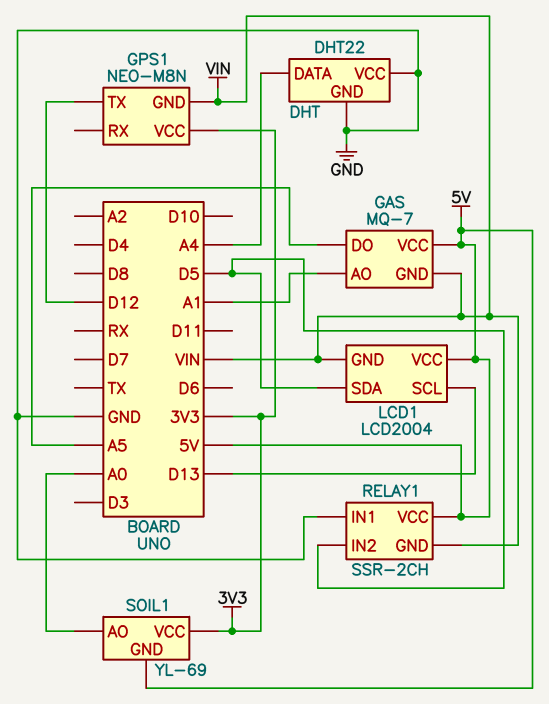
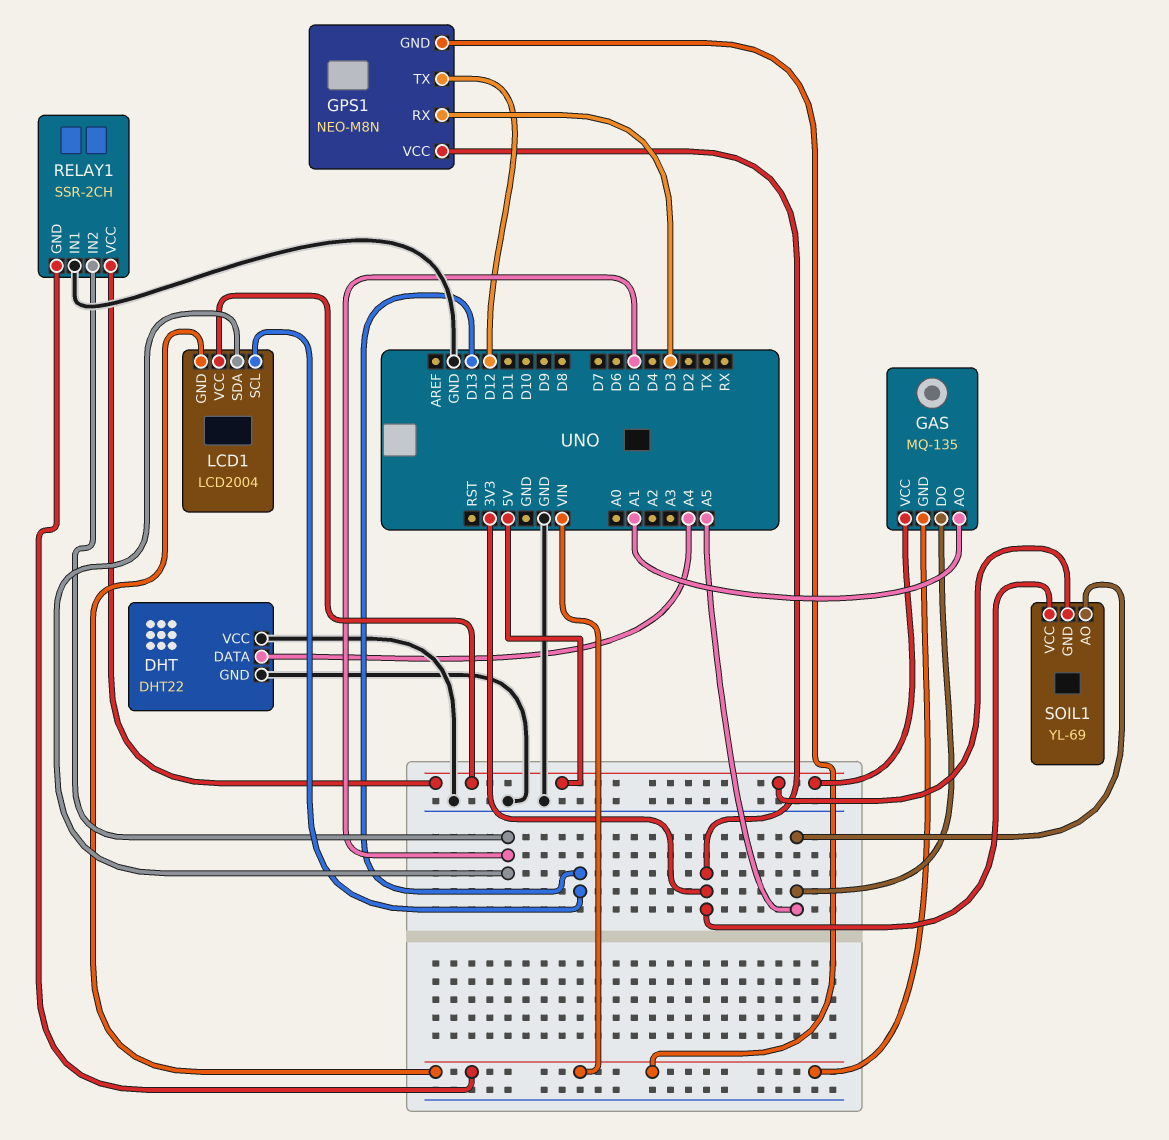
GAS: MQ-7 -> MQ-135
GPS1 pin RX: none -> D3
SOIL1 pin AO: A0 -> A5

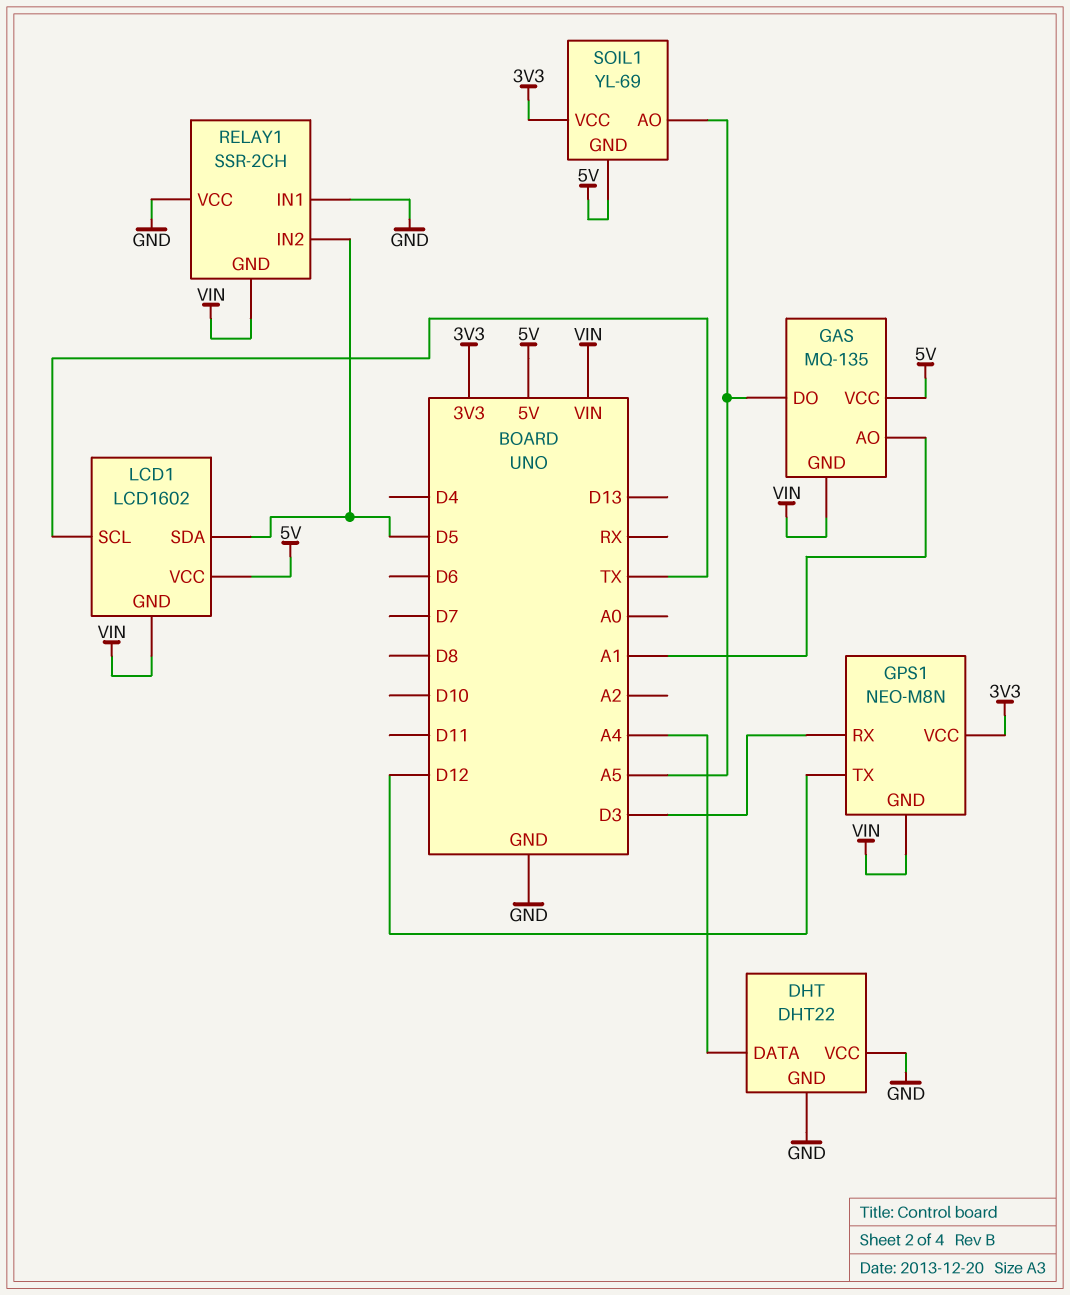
LCD1: LCD2004 -> LCD1602
LCD1 pin SCL: D13 -> TX
RELAY1 pin VCC: 5V -> GND

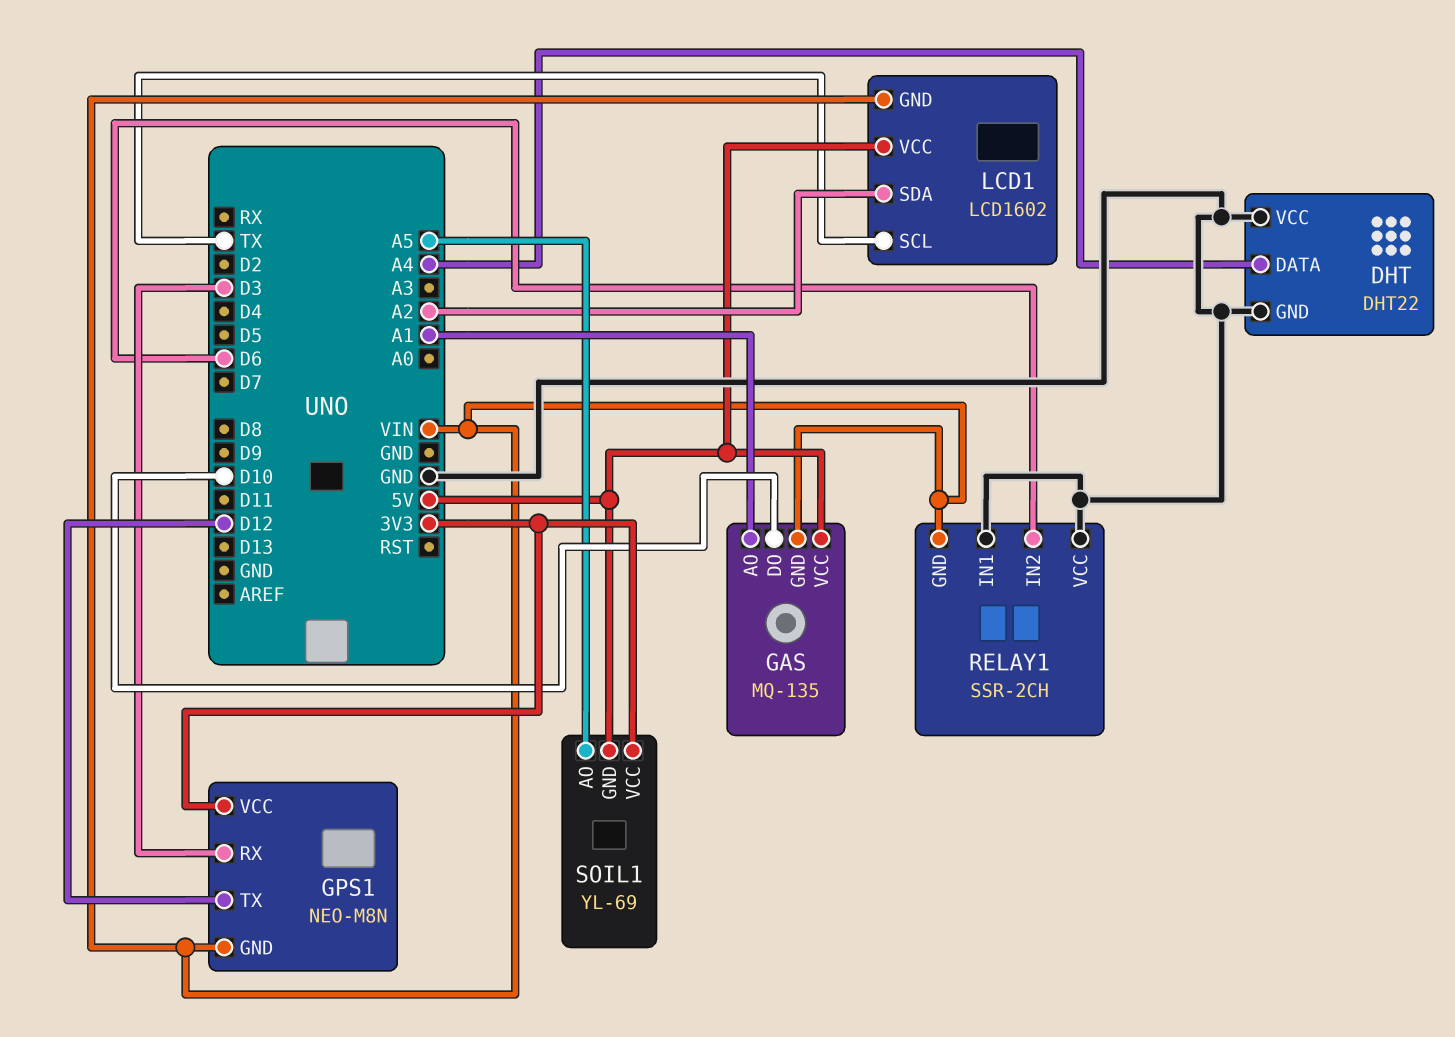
GAS pin DO: A5 -> D10
LCD1 pin SDA: D5 -> A2
RELAY1 pin IN2: D5 -> D6

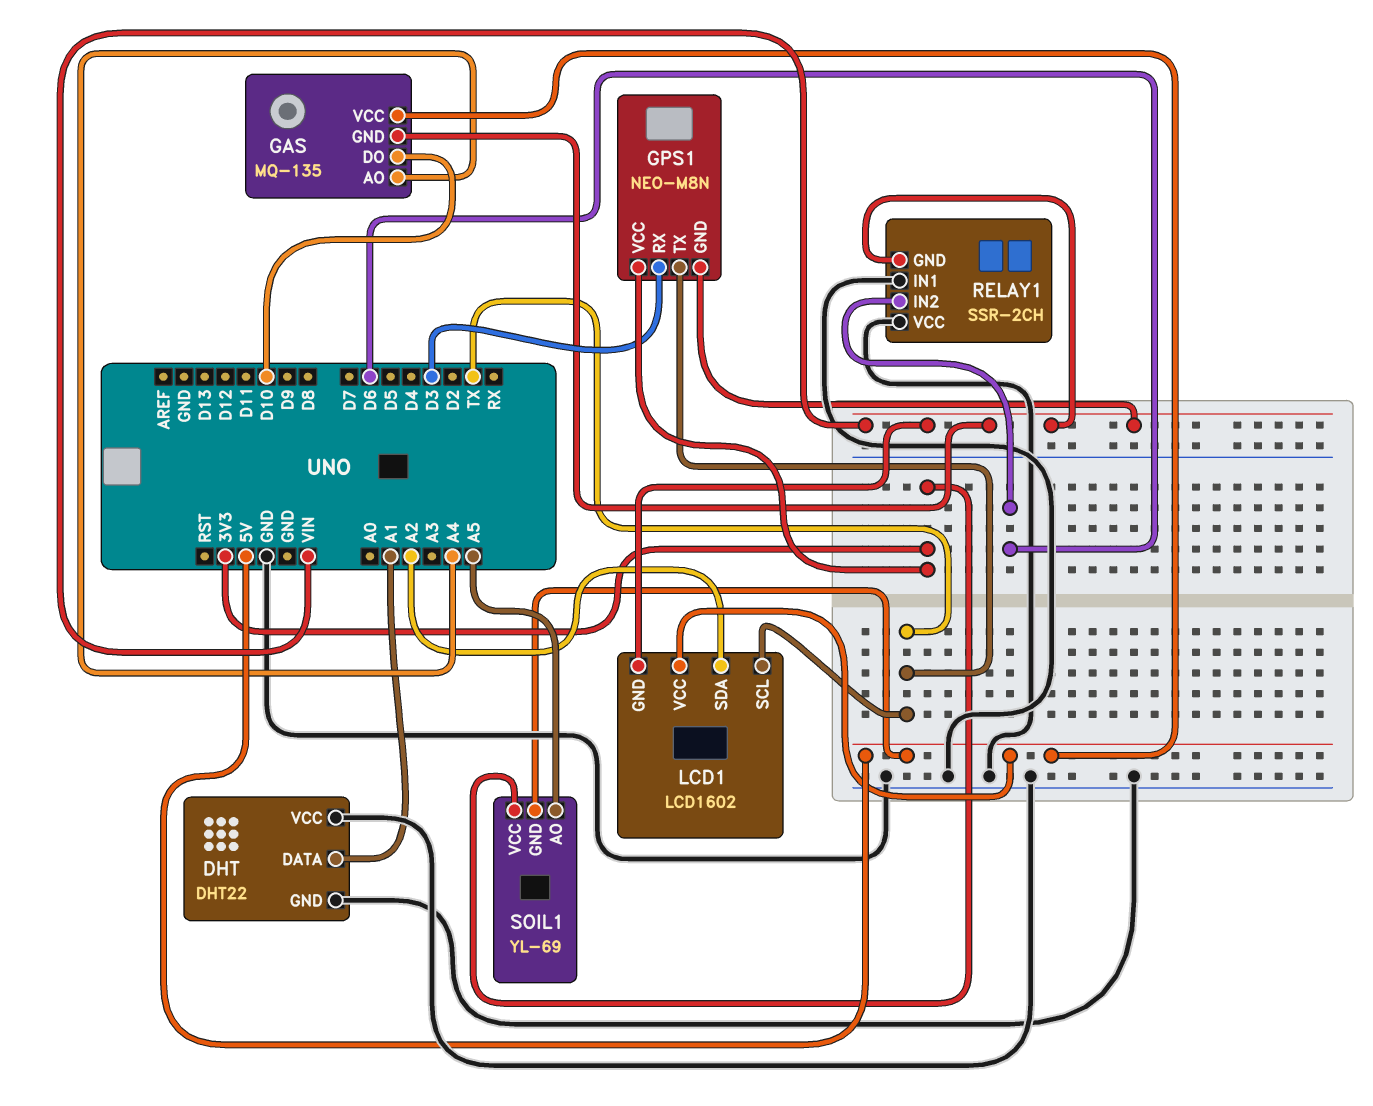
DHT pin DATA: A4 -> A1
GAS pin AO: A1 -> A4
GPS1 pin TX: D12 -> TX

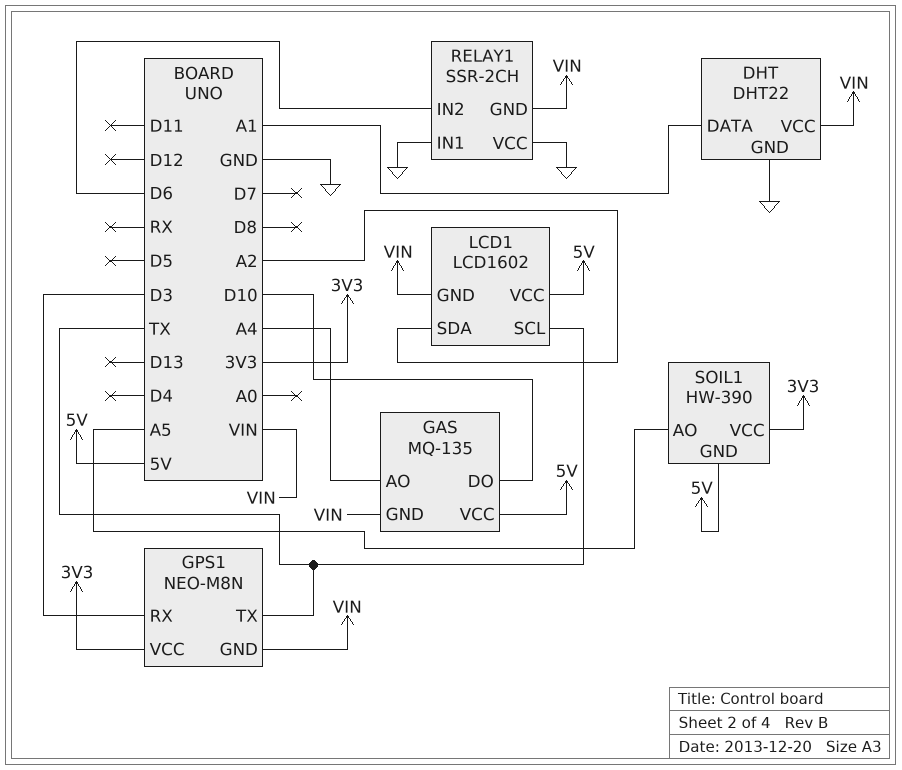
DHT pin VCC: GND -> VIN
SOIL1: YL-69 -> HW-390

